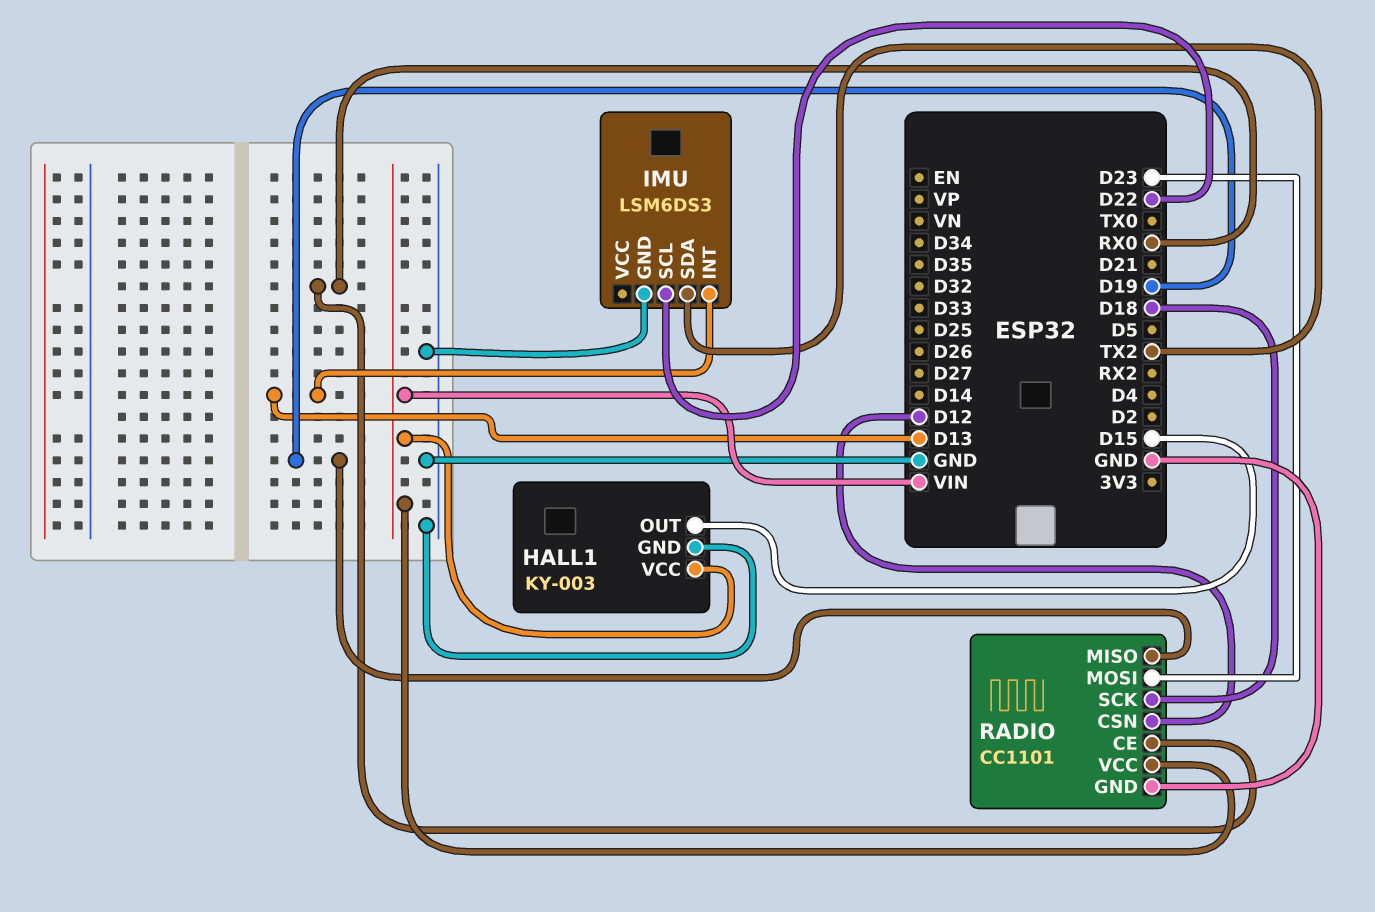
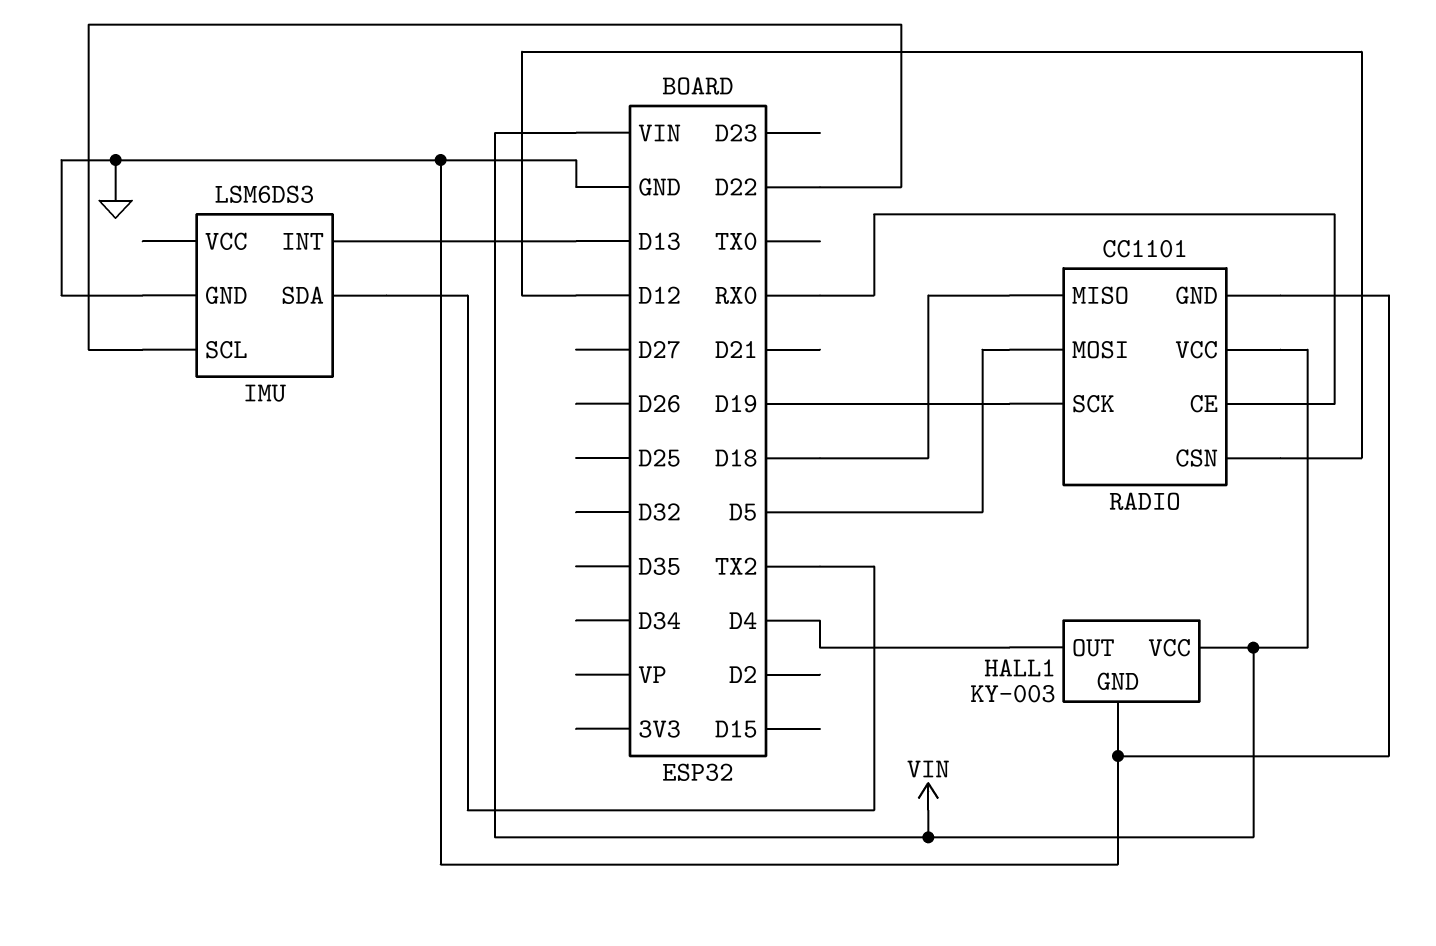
HALL1 pin OUT: D15 -> D4
RADIO pin MISO: D19 -> D18
RADIO pin MOSI: D23 -> D5
RADIO pin SCK: D18 -> D19

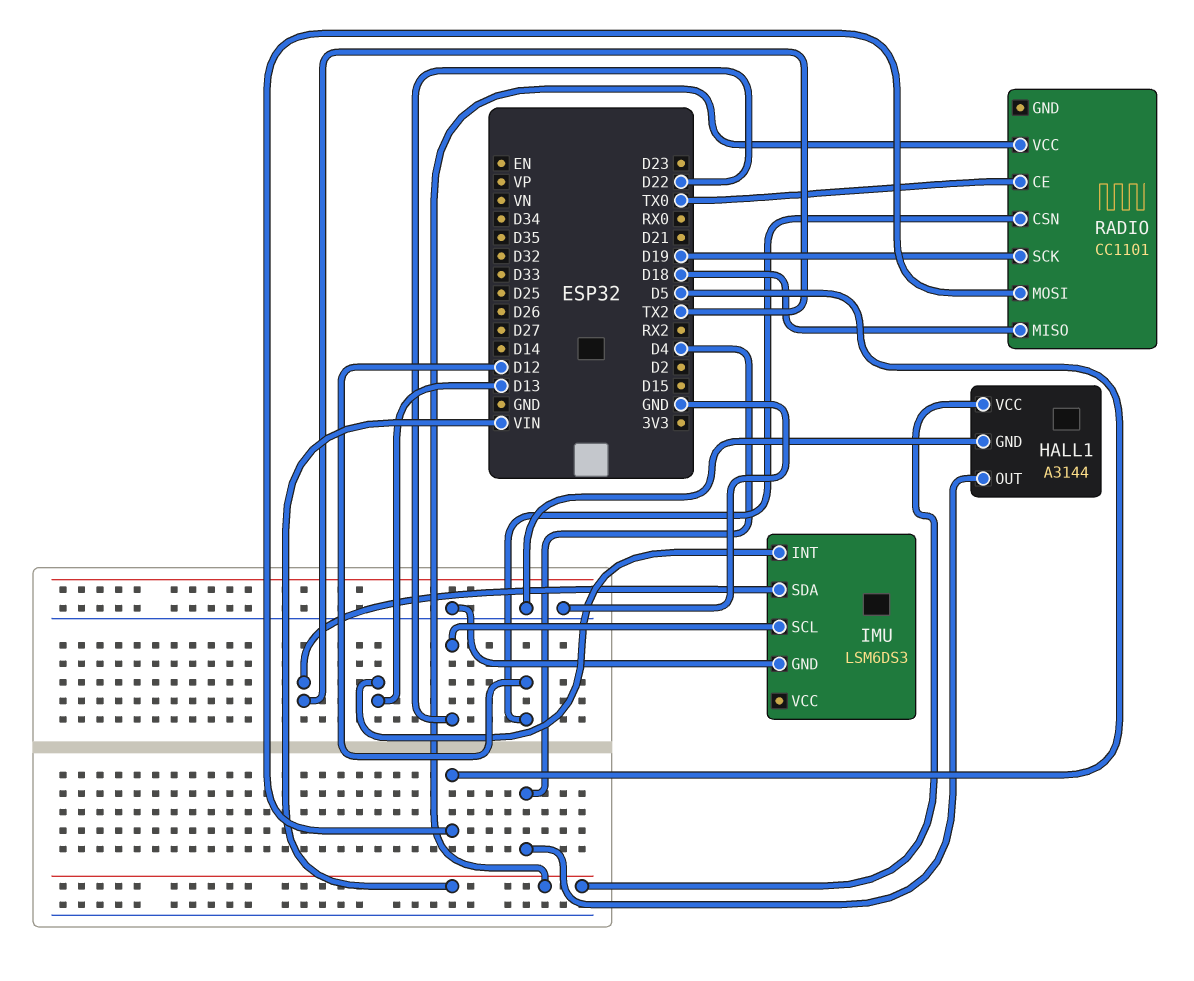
HALL1: KY-003 -> A3144
RADIO pin CE: RX0 -> TX0
RADIO pin GND: GND -> none

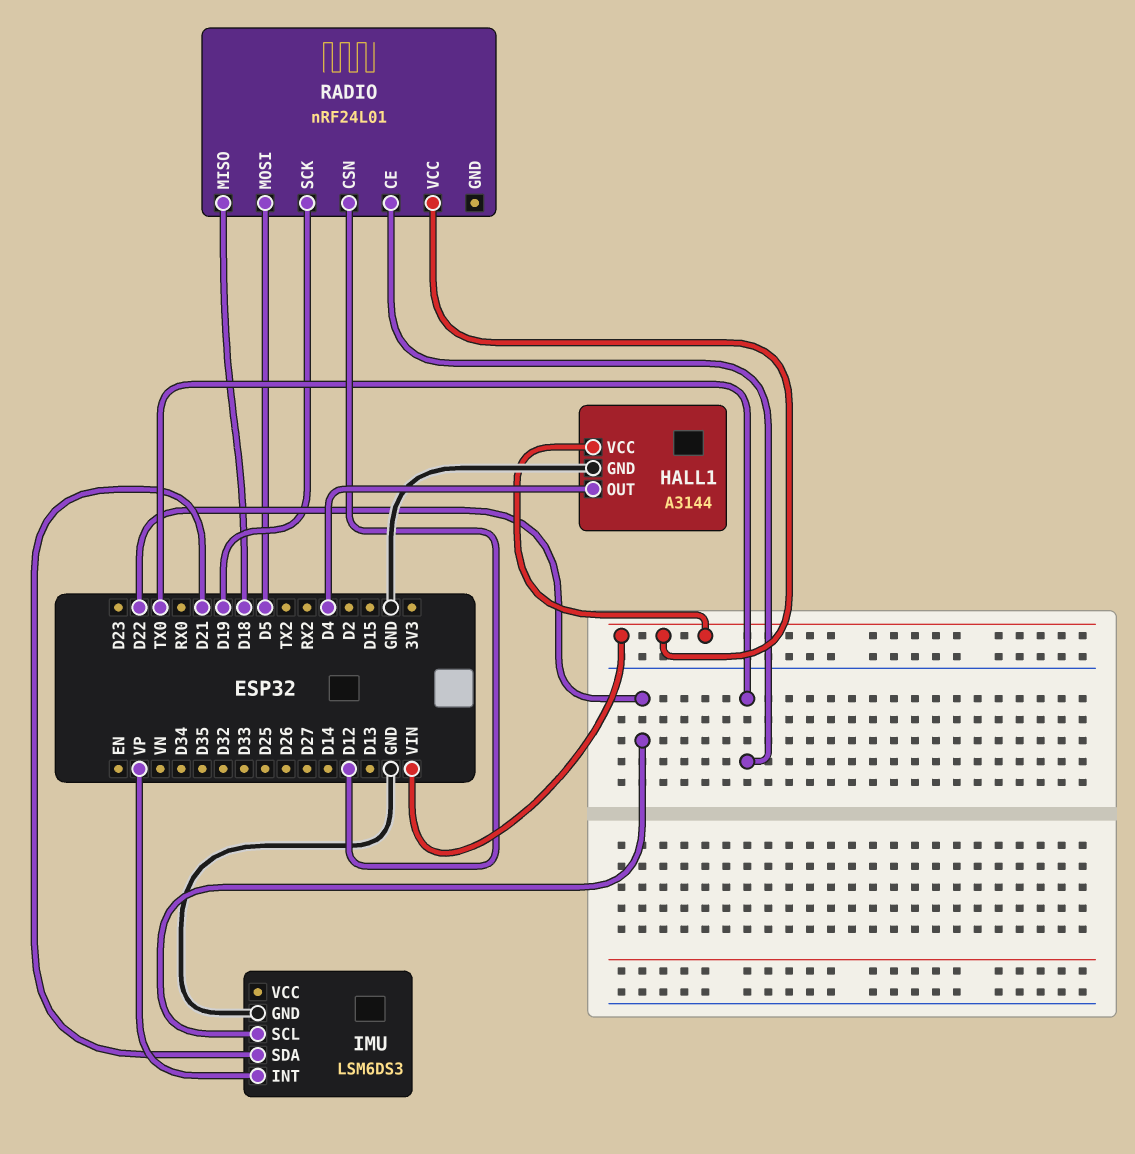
IMU pin INT: D13 -> VP
IMU pin SDA: TX2 -> D21
RADIO: CC1101 -> nRF24L01

